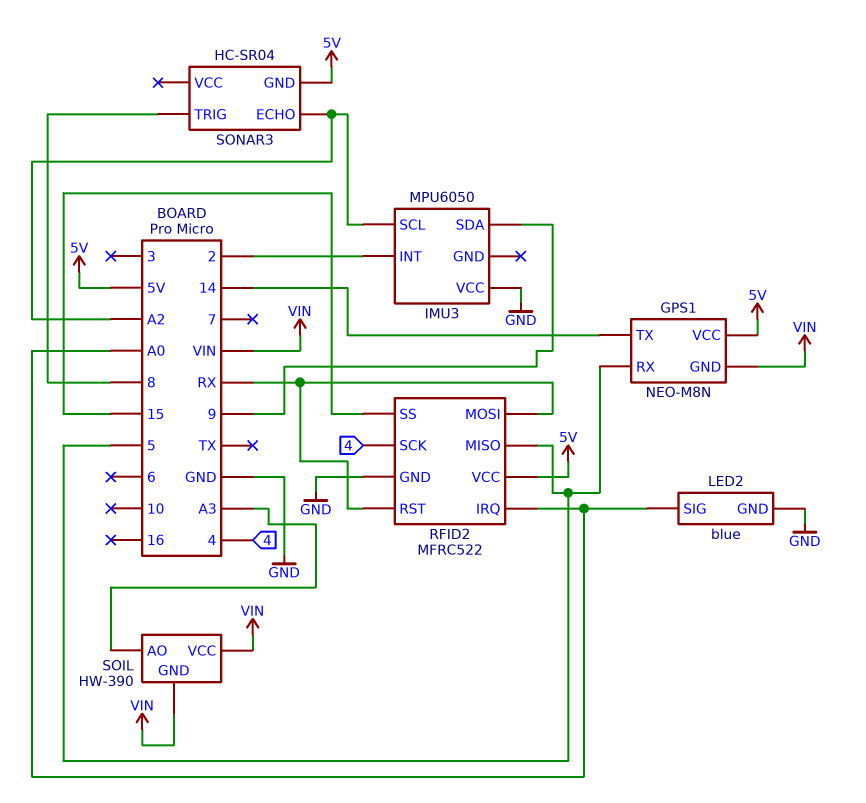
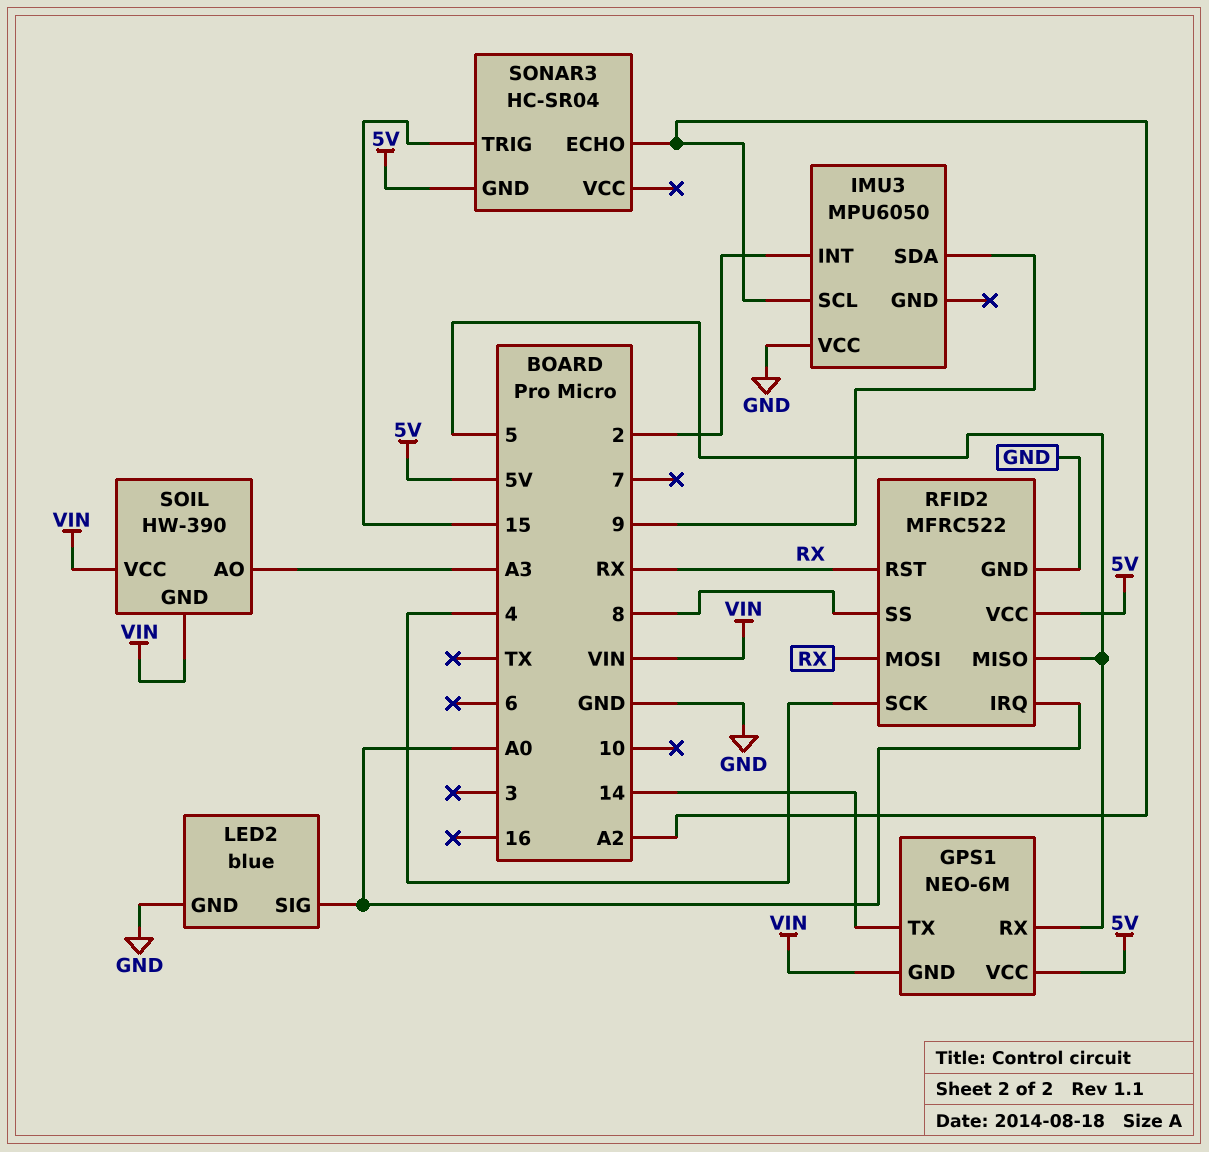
GPS1: NEO-M8N -> NEO-6M
RFID2 pin SS: 15 -> 8
SONAR3 pin TRIG: 8 -> 15

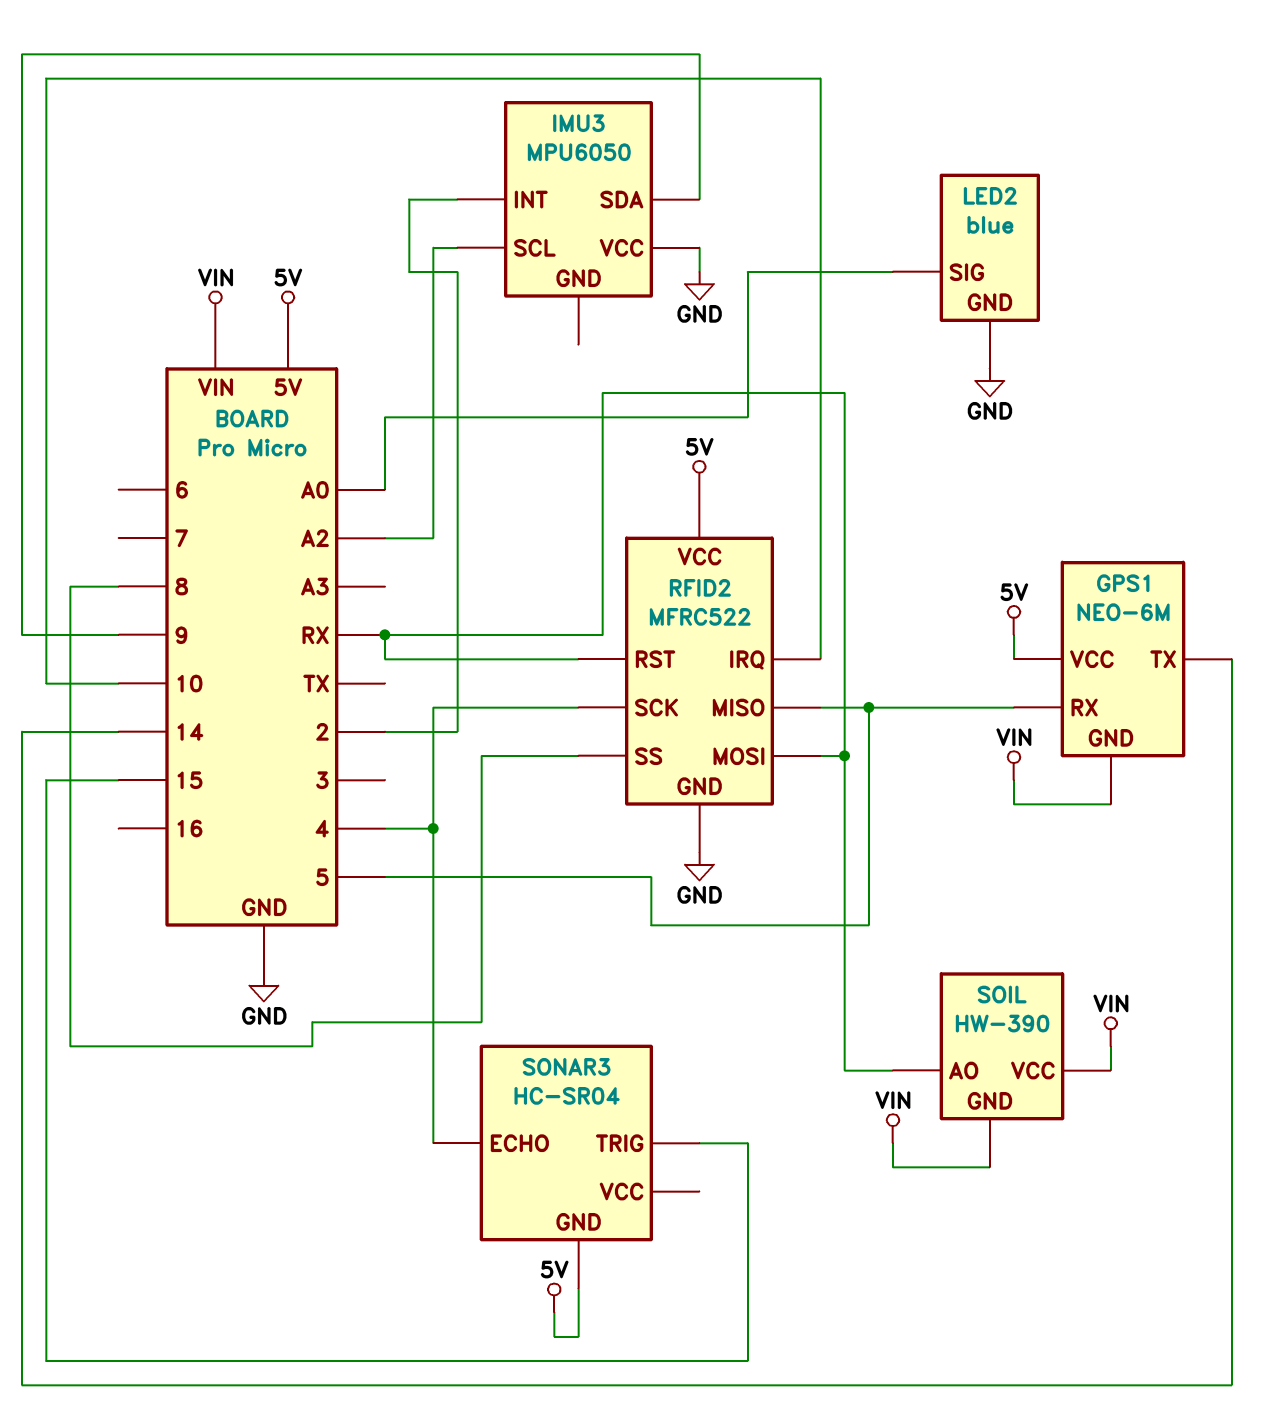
RFID2 pin IRQ: A0 -> 10
SOIL pin AO: A3 -> RX
SONAR3 pin ECHO: A2 -> 4

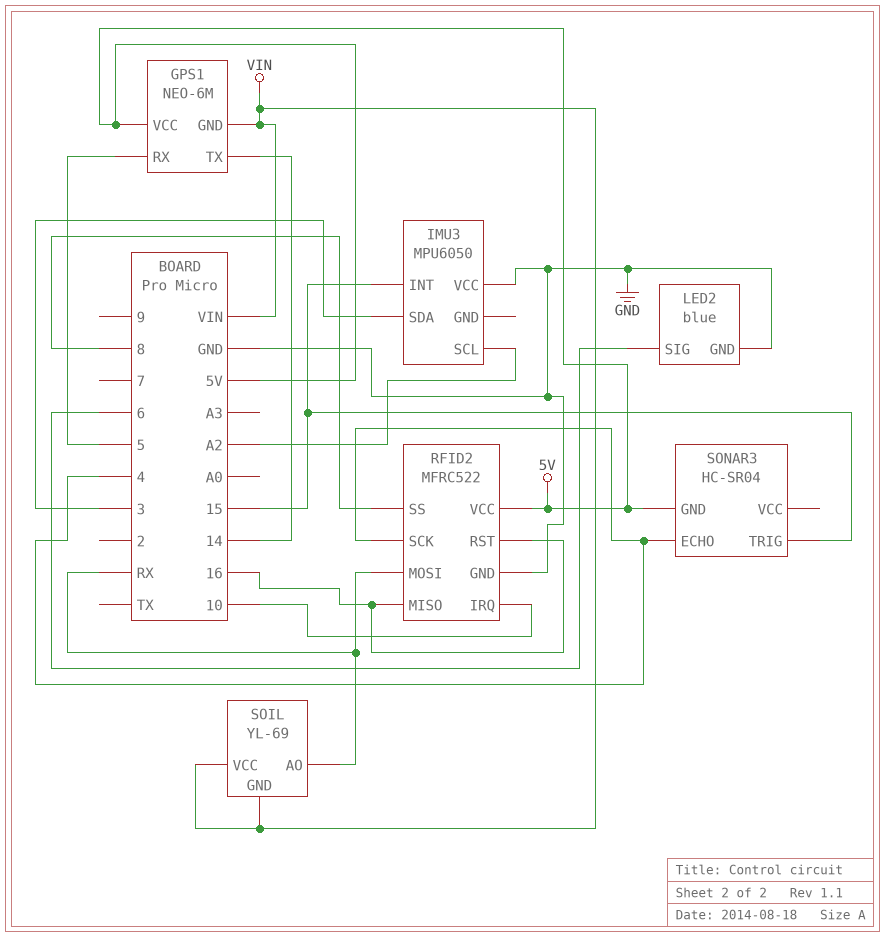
IMU3 pin INT: 2 -> 15
IMU3 pin SDA: 9 -> 3
LED2 pin SIG: A0 -> 6
RFID2 pin MISO: 5 -> 16
RFID2 pin RST: RX -> 16
SOIL: HW-390 -> YL-69

